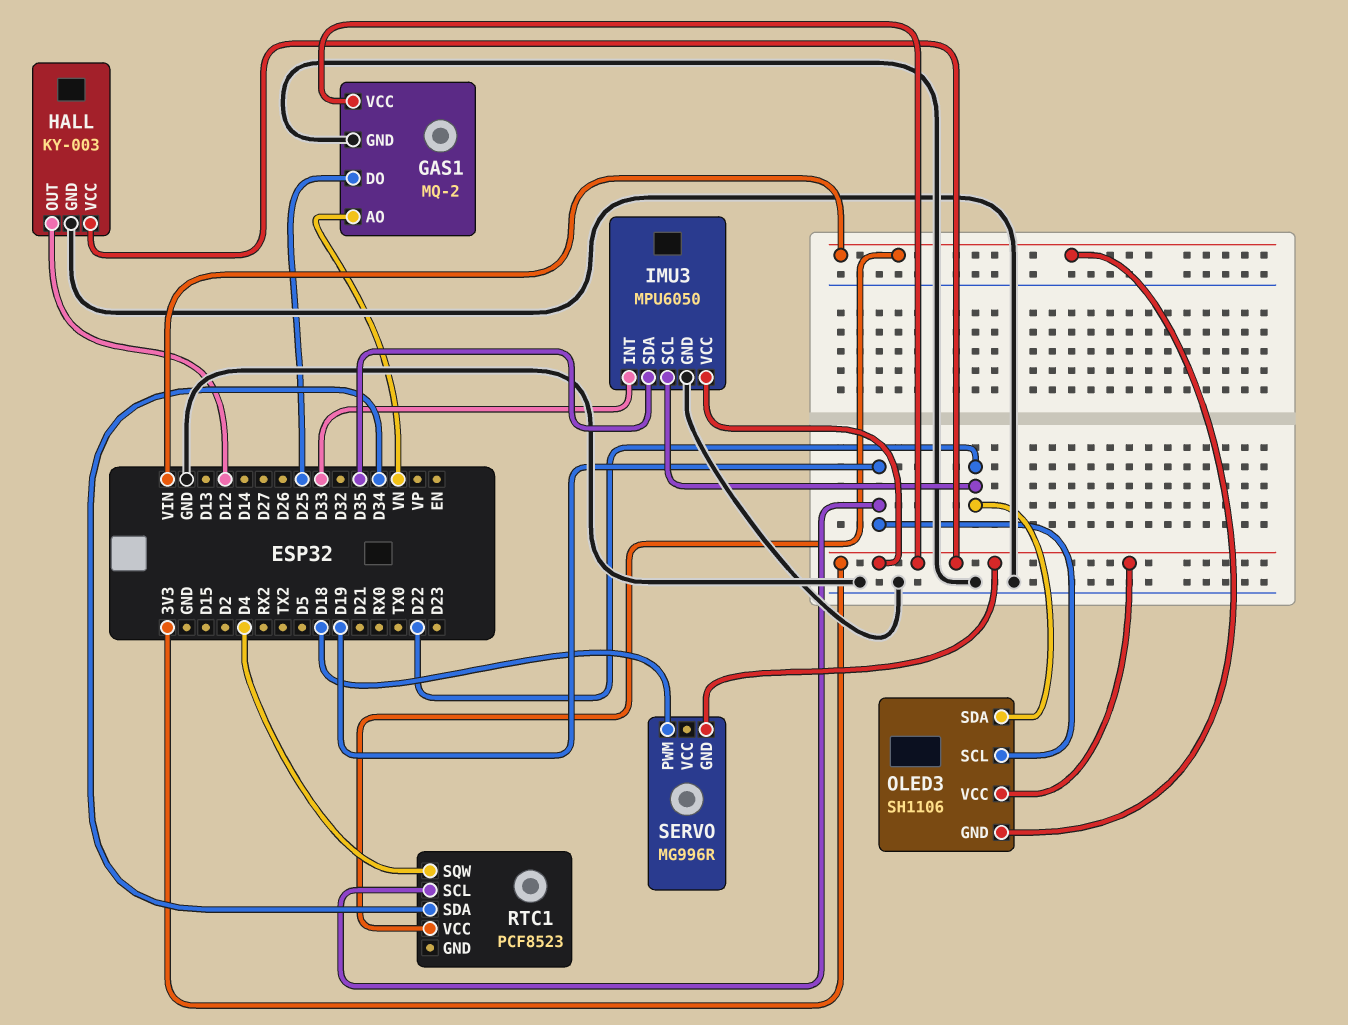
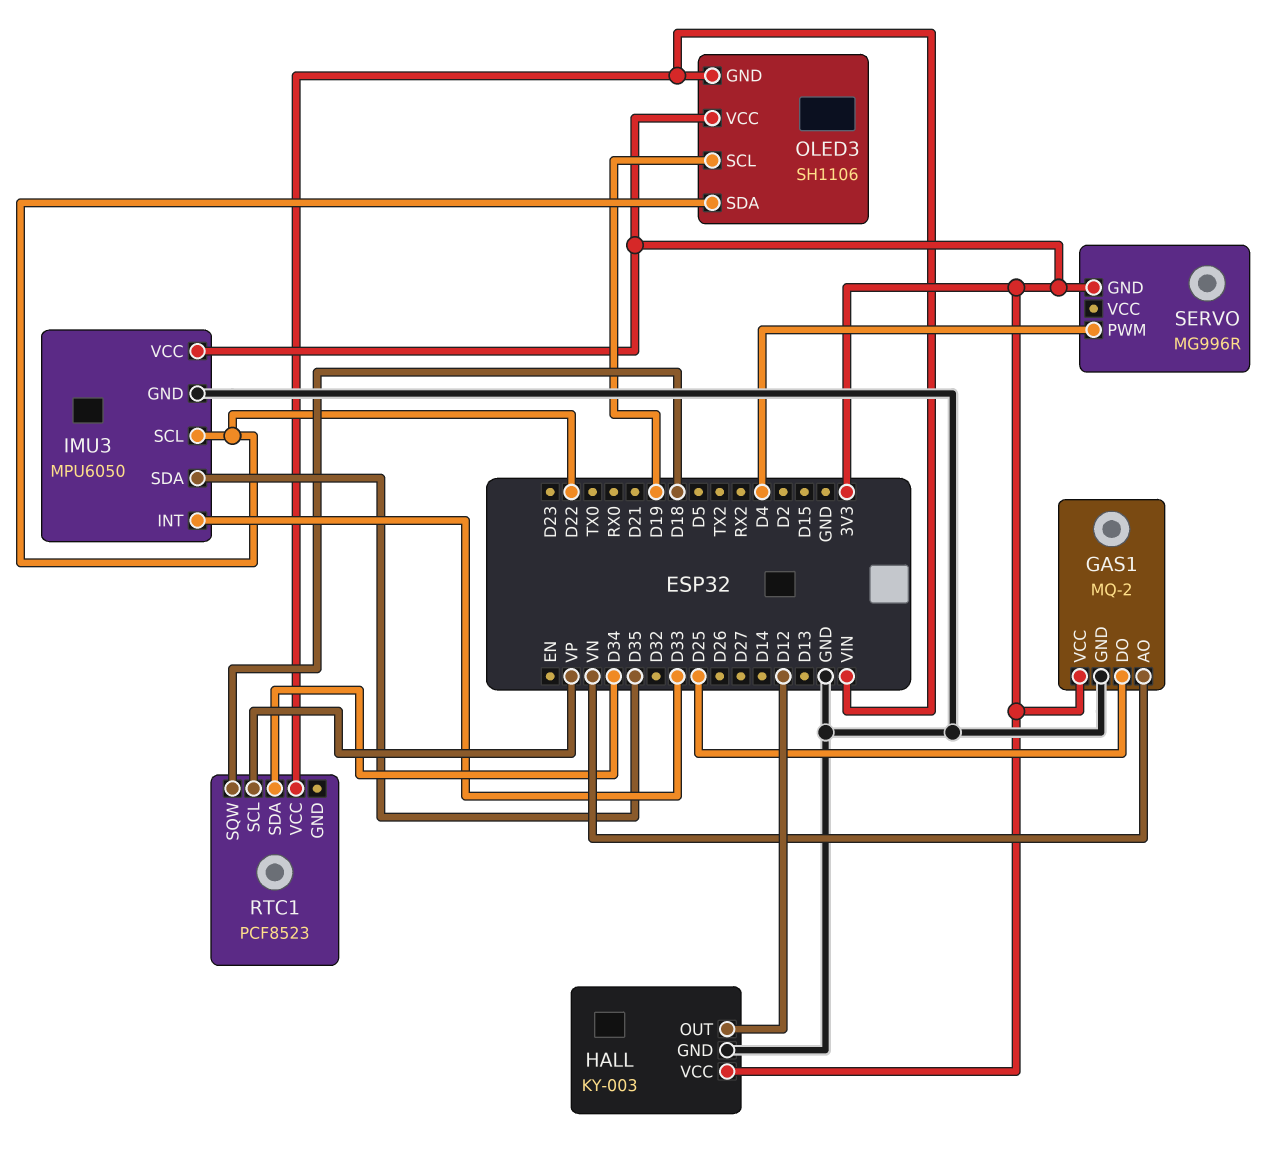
RTC1 pin SCL: D19 -> VP
RTC1 pin SQW: D4 -> D18
SERVO pin PWM: D18 -> D4

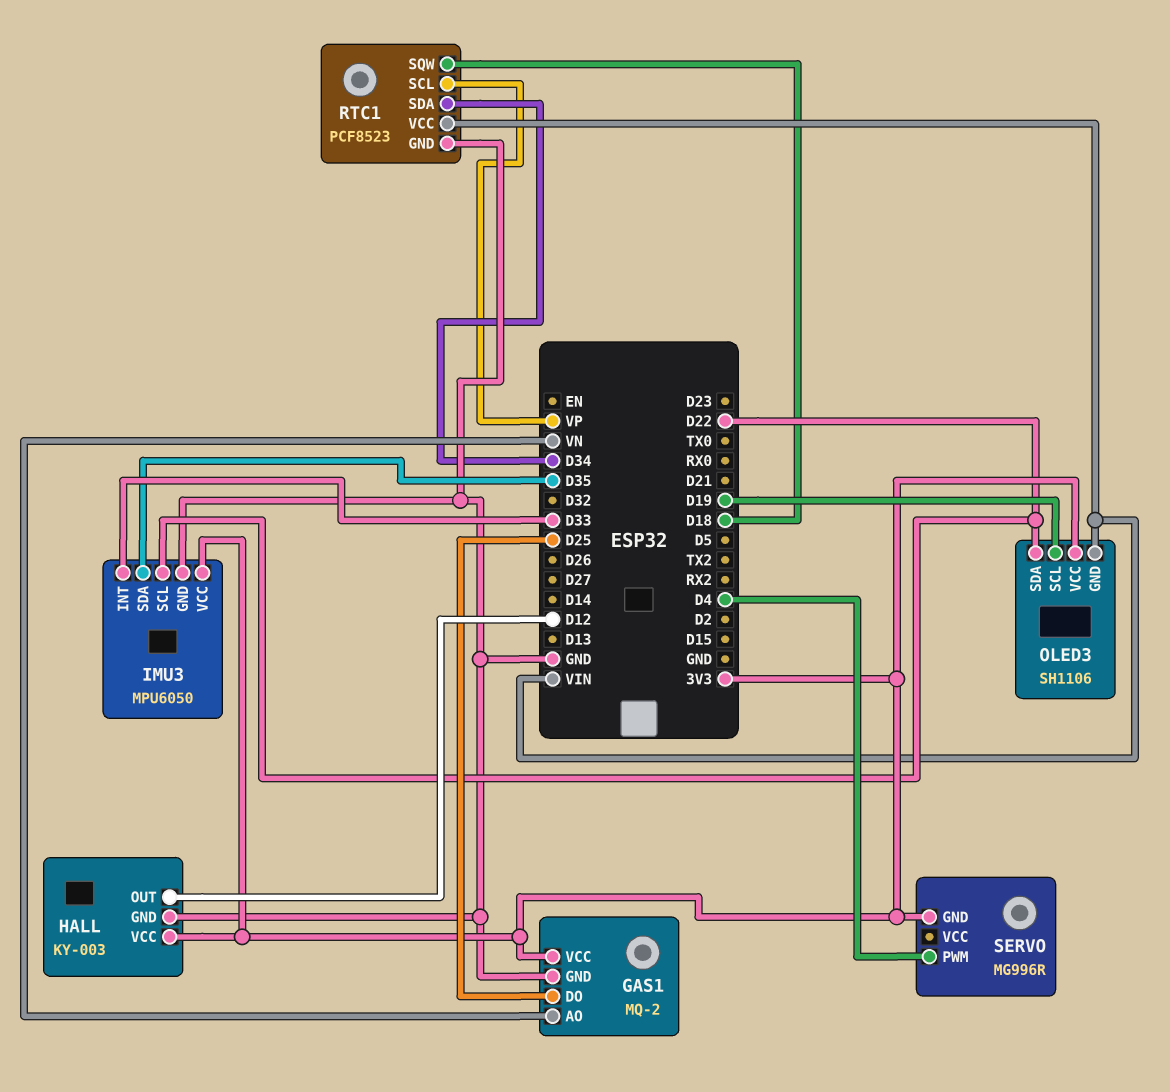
RTC1 pin GND: none -> GND

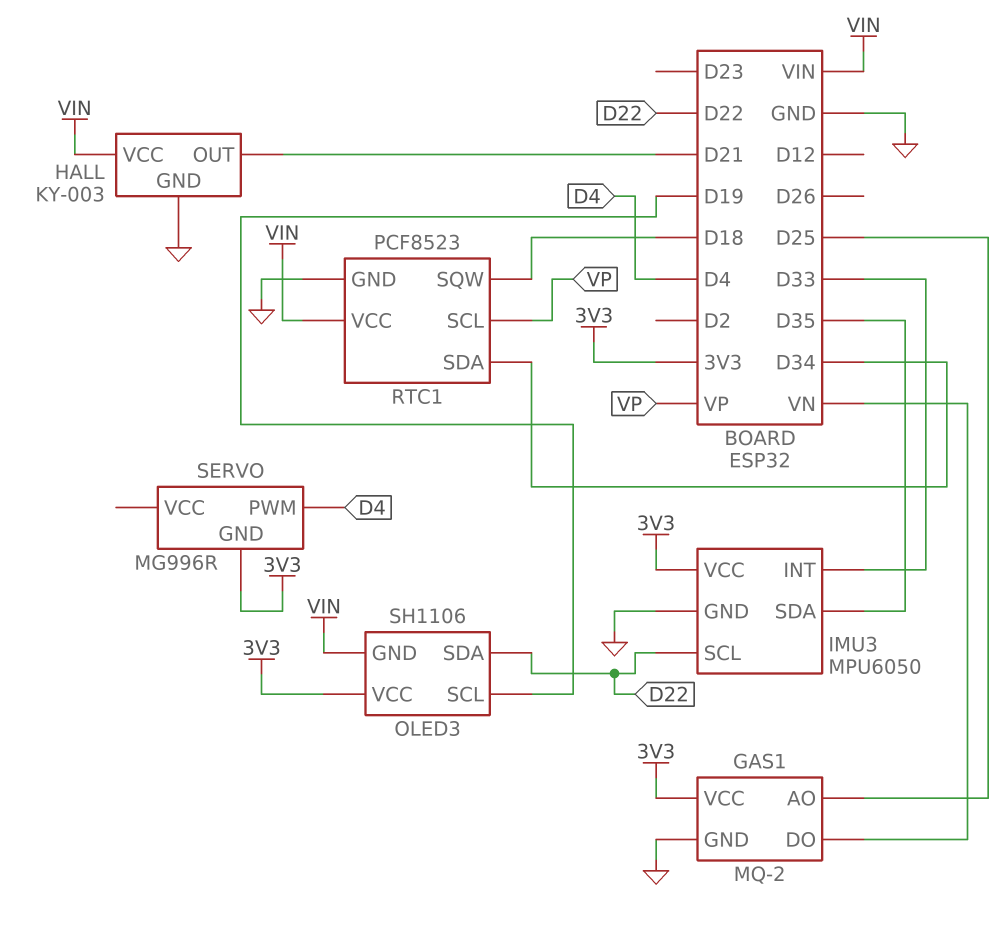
GAS1 pin AO: VN -> D25
GAS1 pin DO: D25 -> VN
HALL pin OUT: D12 -> D21
HALL pin VCC: 3V3 -> VIN

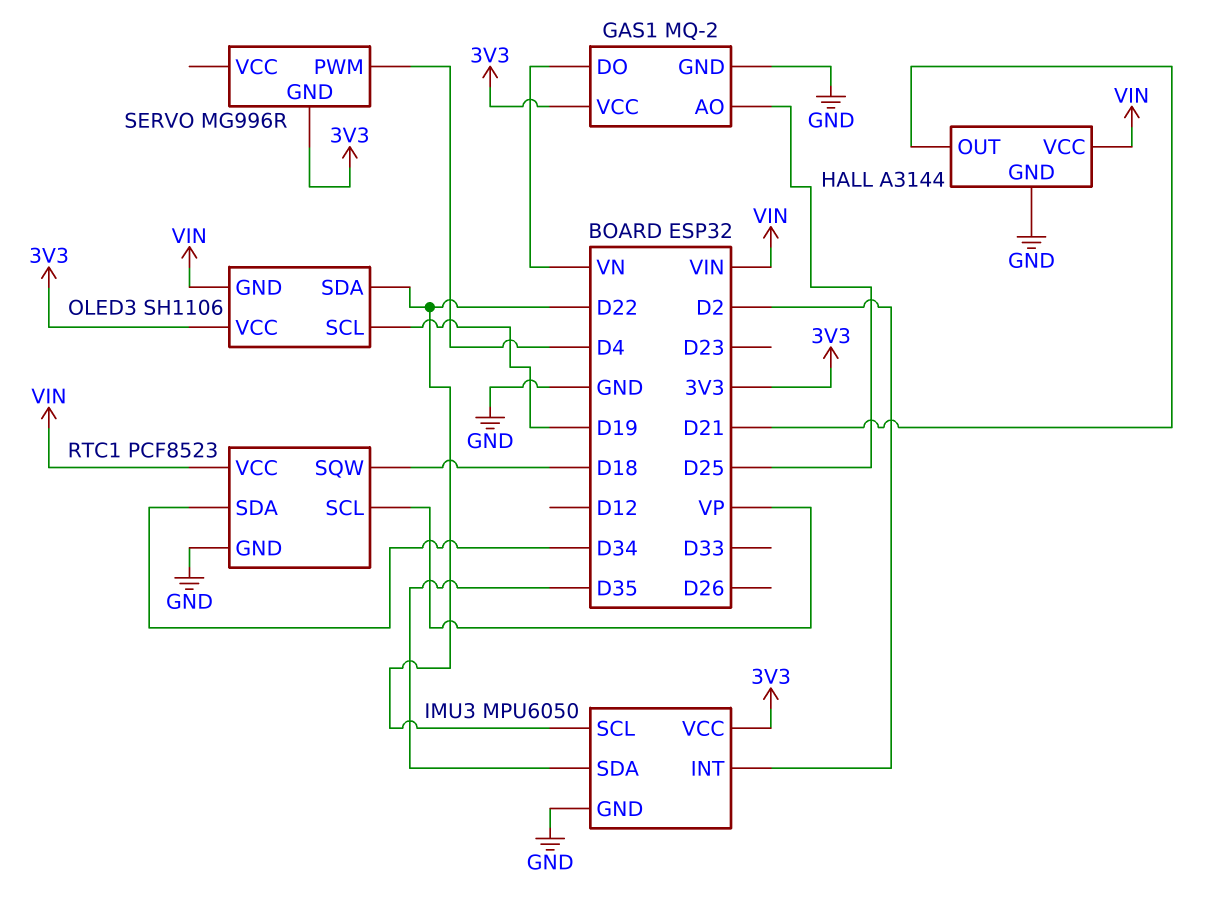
HALL: KY-003 -> A3144
IMU3 pin INT: D33 -> D2

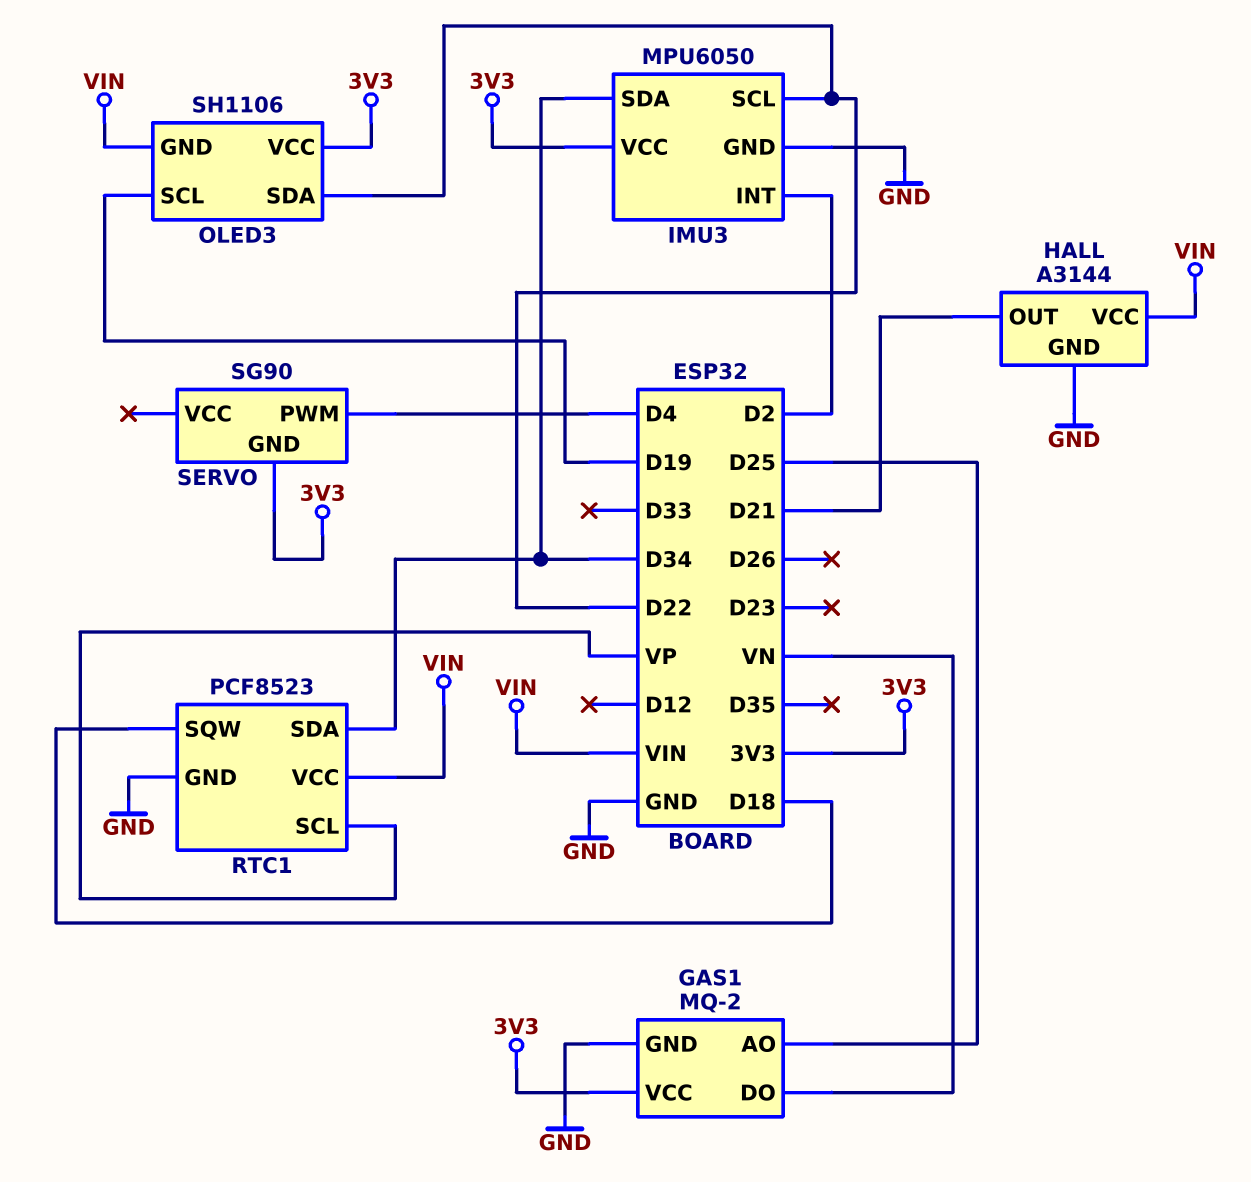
IMU3 pin SDA: D35 -> D34
SERVO: MG996R -> SG90

